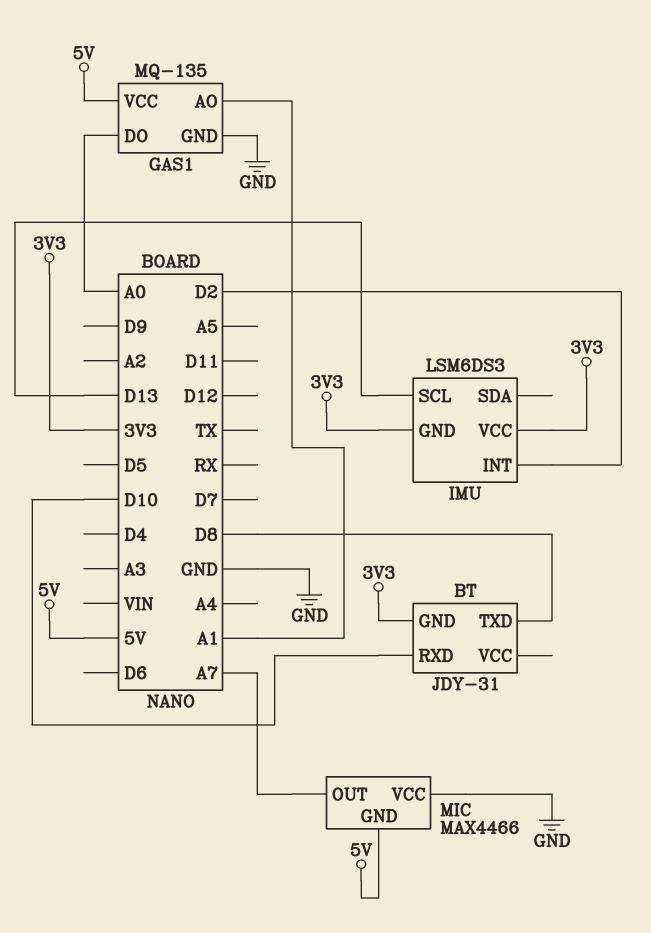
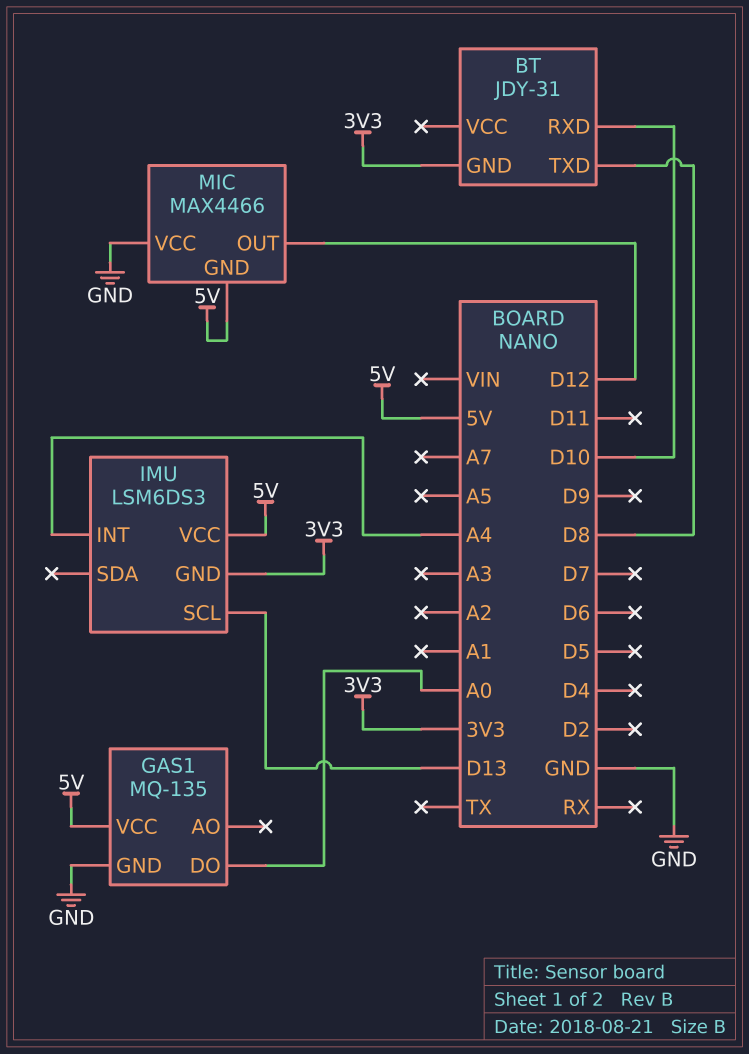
GAS1 pin AO: A1 -> none
IMU pin INT: D2 -> A4
IMU pin VCC: 3V3 -> 5V
MIC pin OUT: A7 -> D12

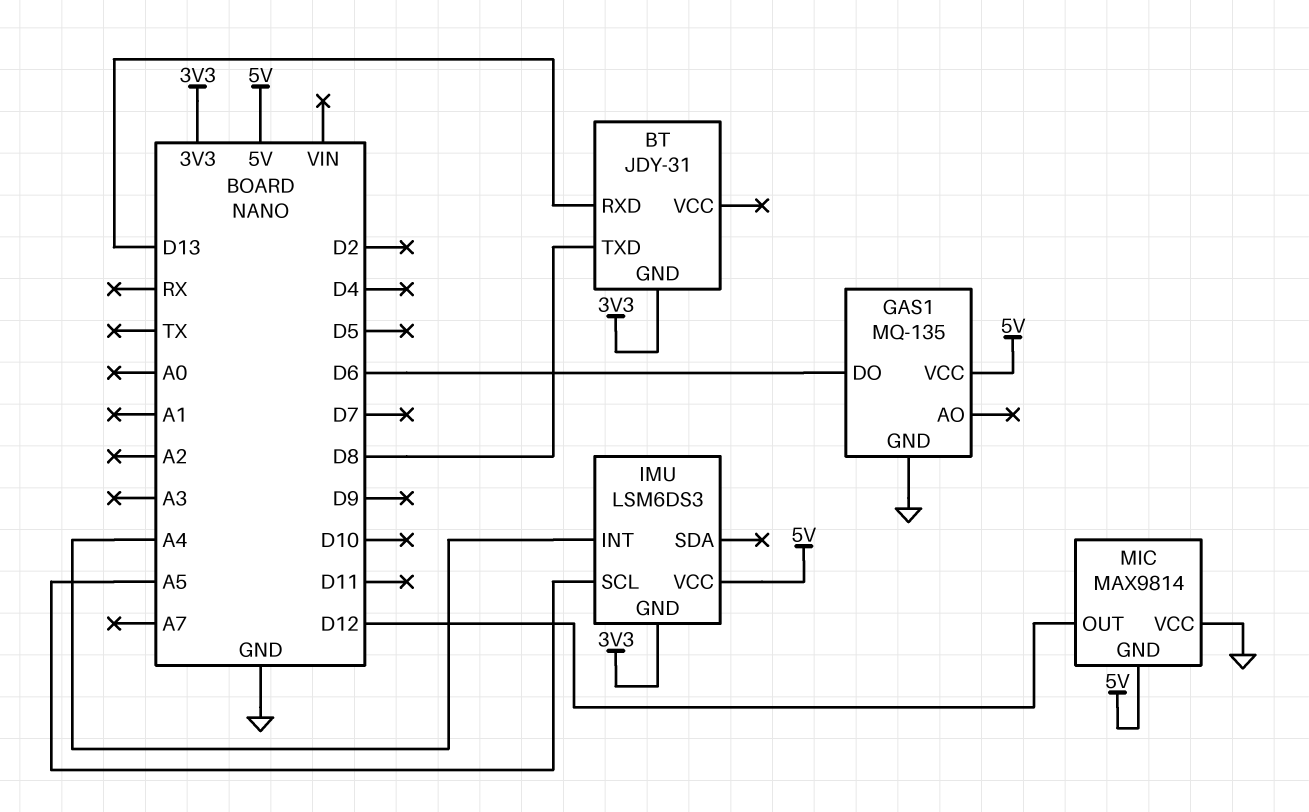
BT pin RXD: D10 -> D13
GAS1 pin DO: A0 -> D6
IMU pin SCL: D13 -> A5
MIC: MAX4466 -> MAX9814

